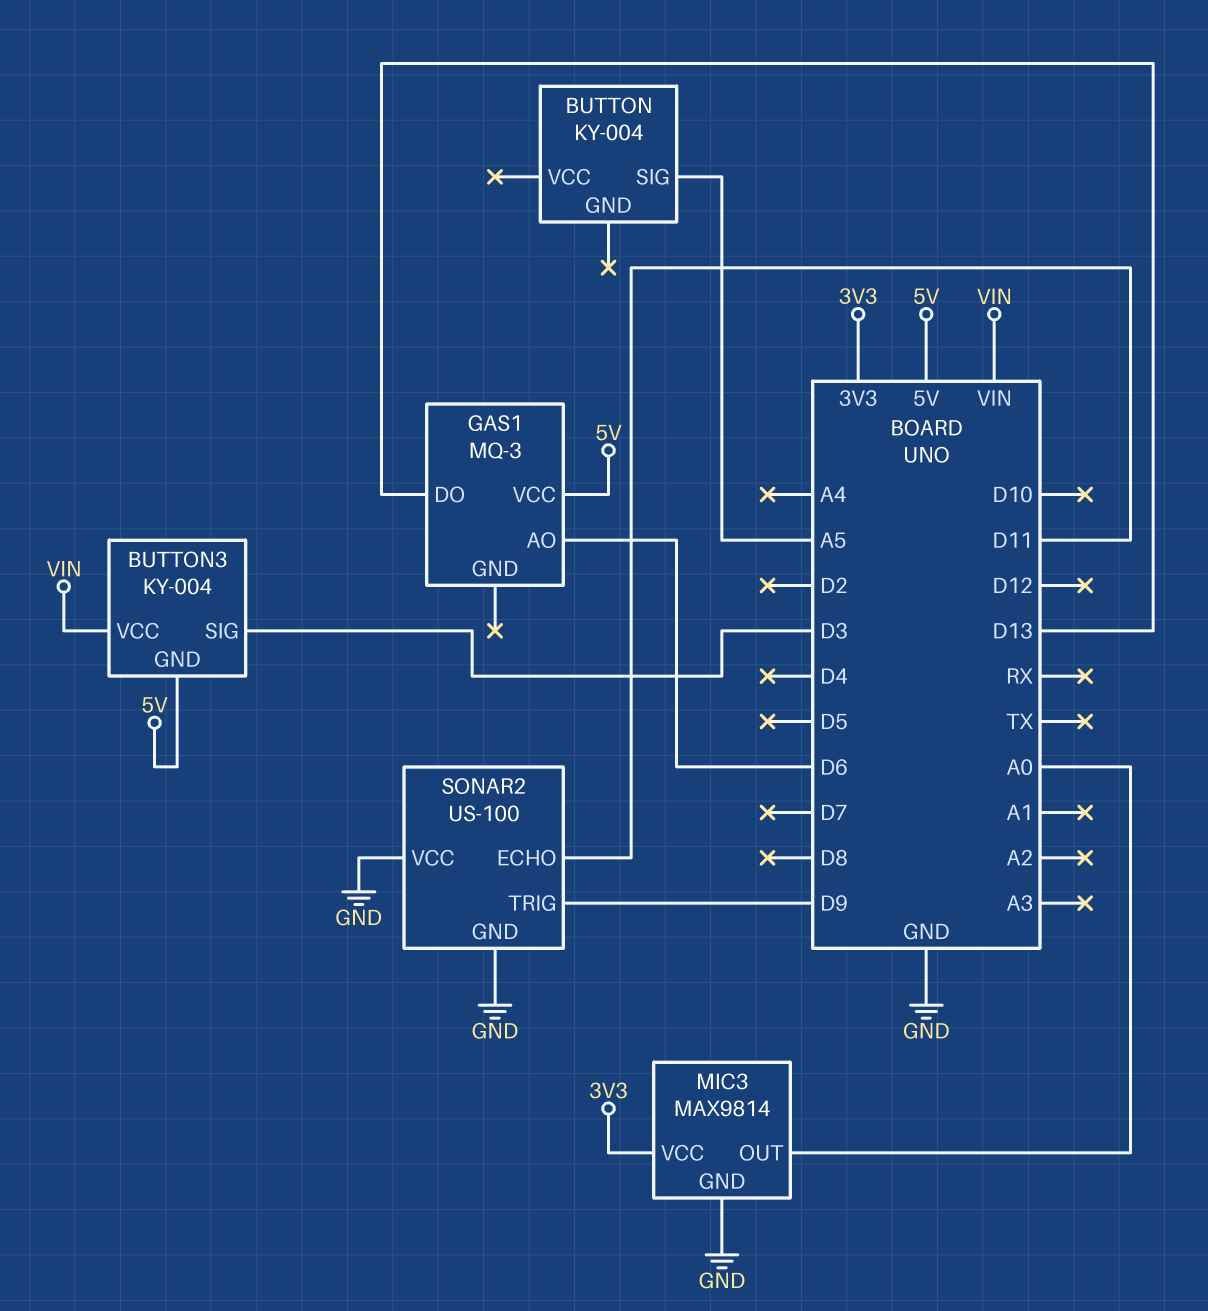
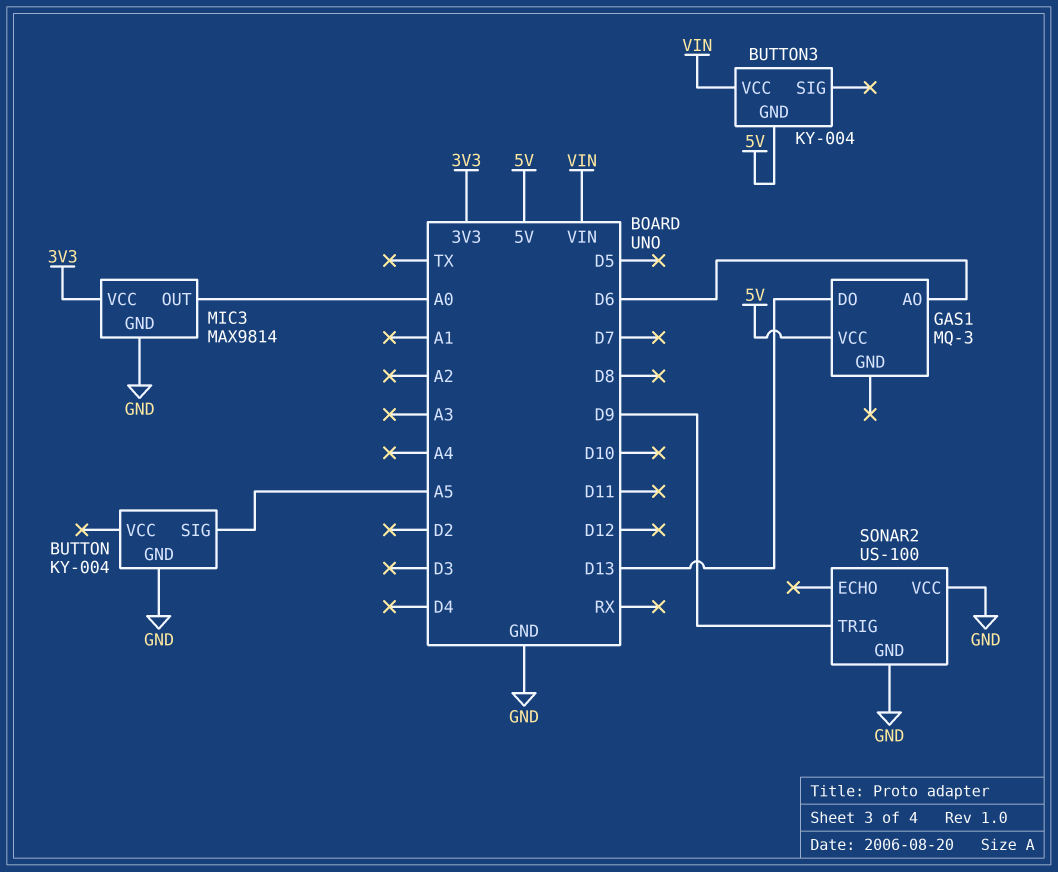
BUTTON pin GND: none -> GND
BUTTON3 pin SIG: D3 -> none
SONAR2 pin ECHO: D11 -> none

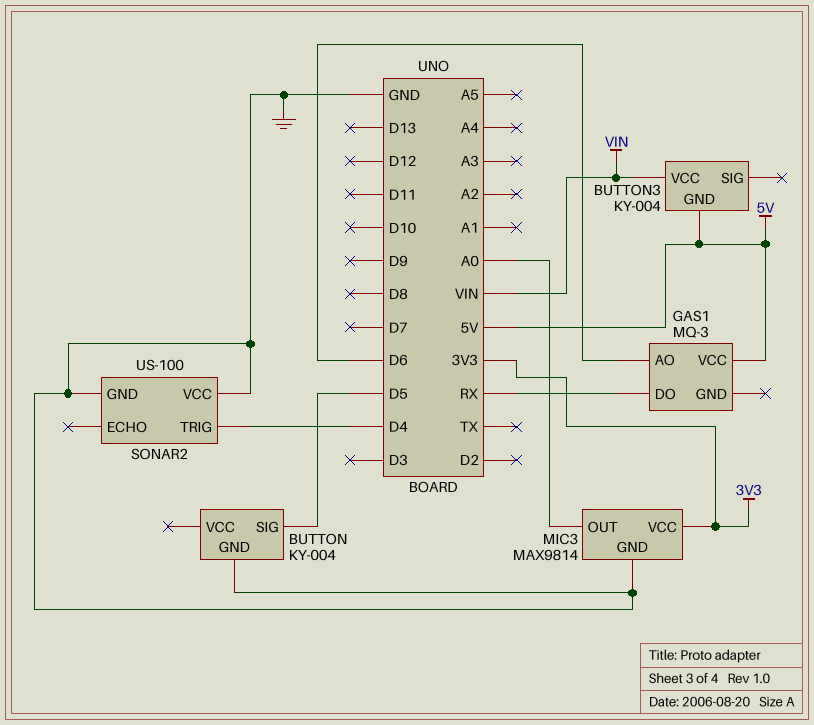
BUTTON pin SIG: A5 -> D5
GAS1 pin DO: D13 -> RX
SONAR2 pin TRIG: D9 -> D4

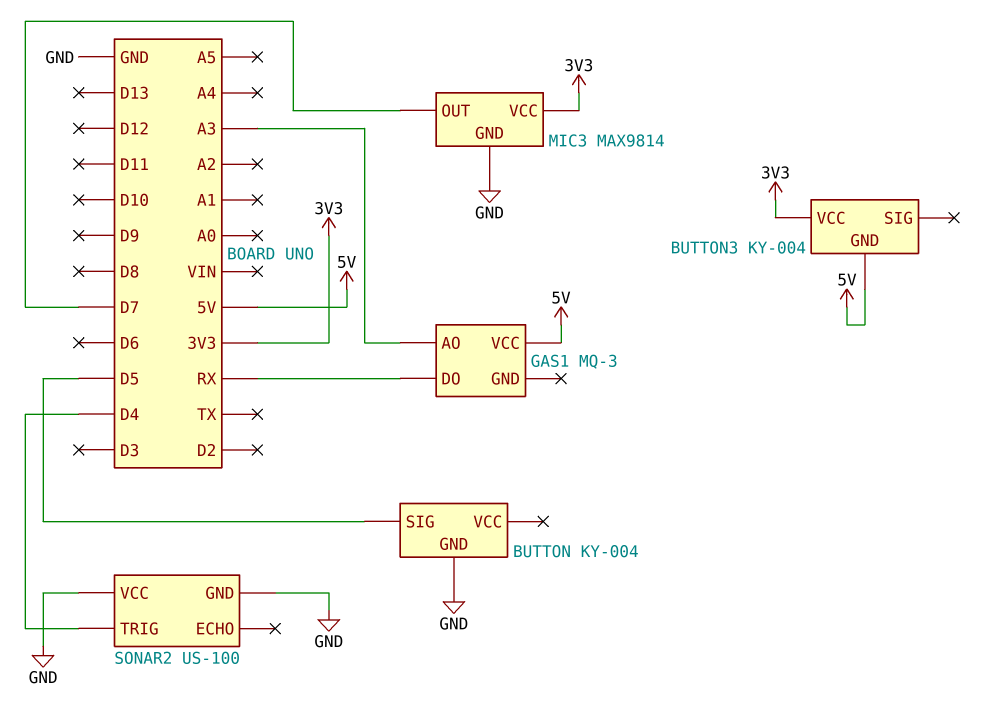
BUTTON3 pin VCC: VIN -> 3V3
GAS1 pin AO: D6 -> A3
MIC3 pin OUT: A0 -> D7

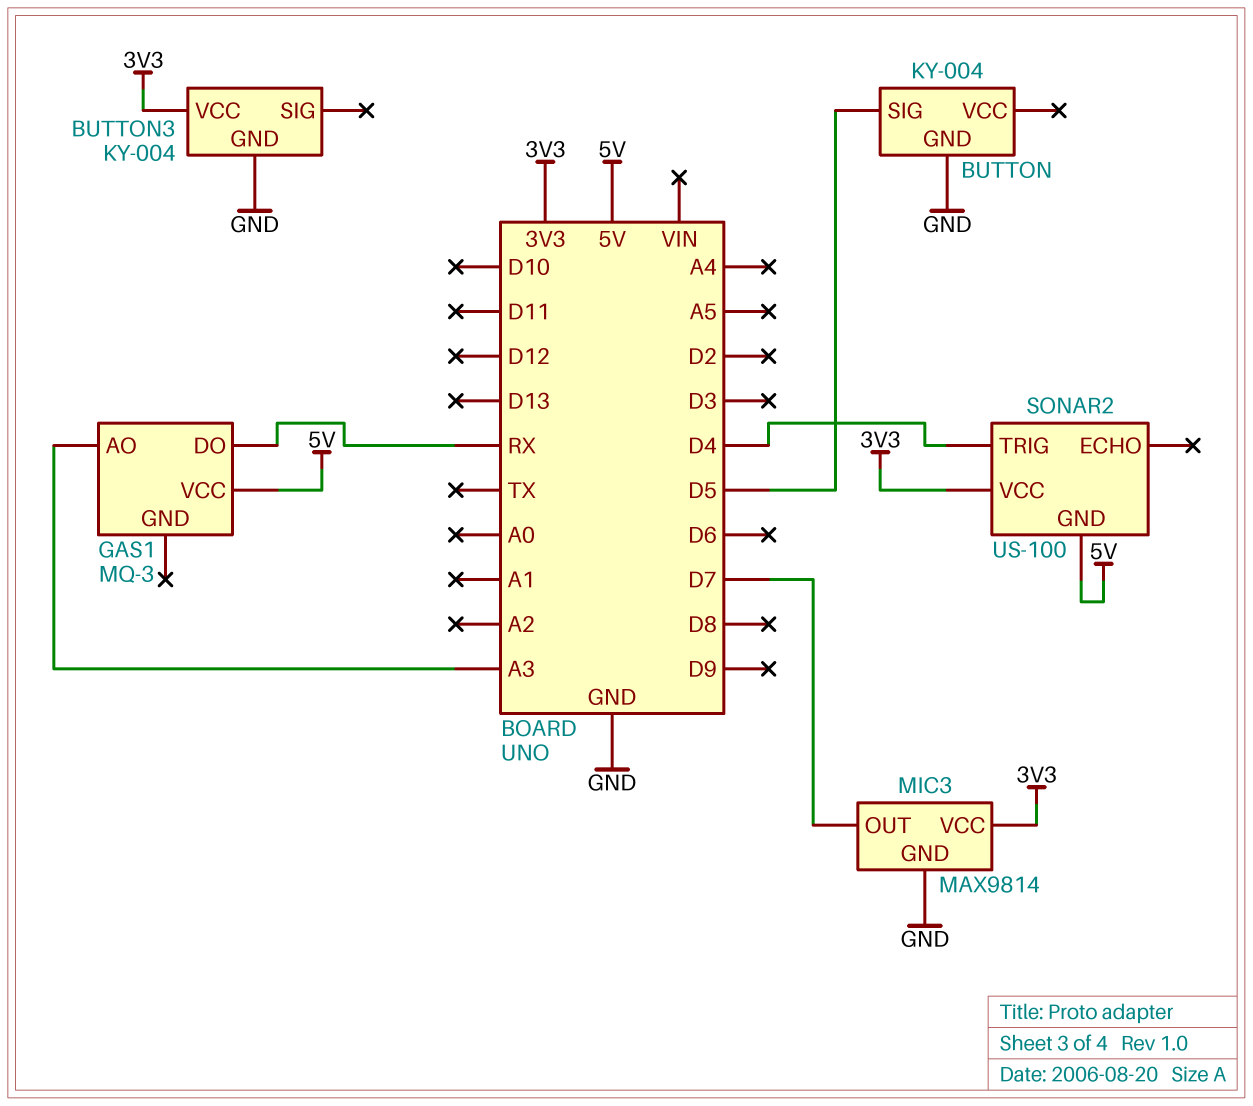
BUTTON3 pin GND: 5V -> GND
SONAR2 pin GND: GND -> 5V
SONAR2 pin VCC: GND -> 3V3

